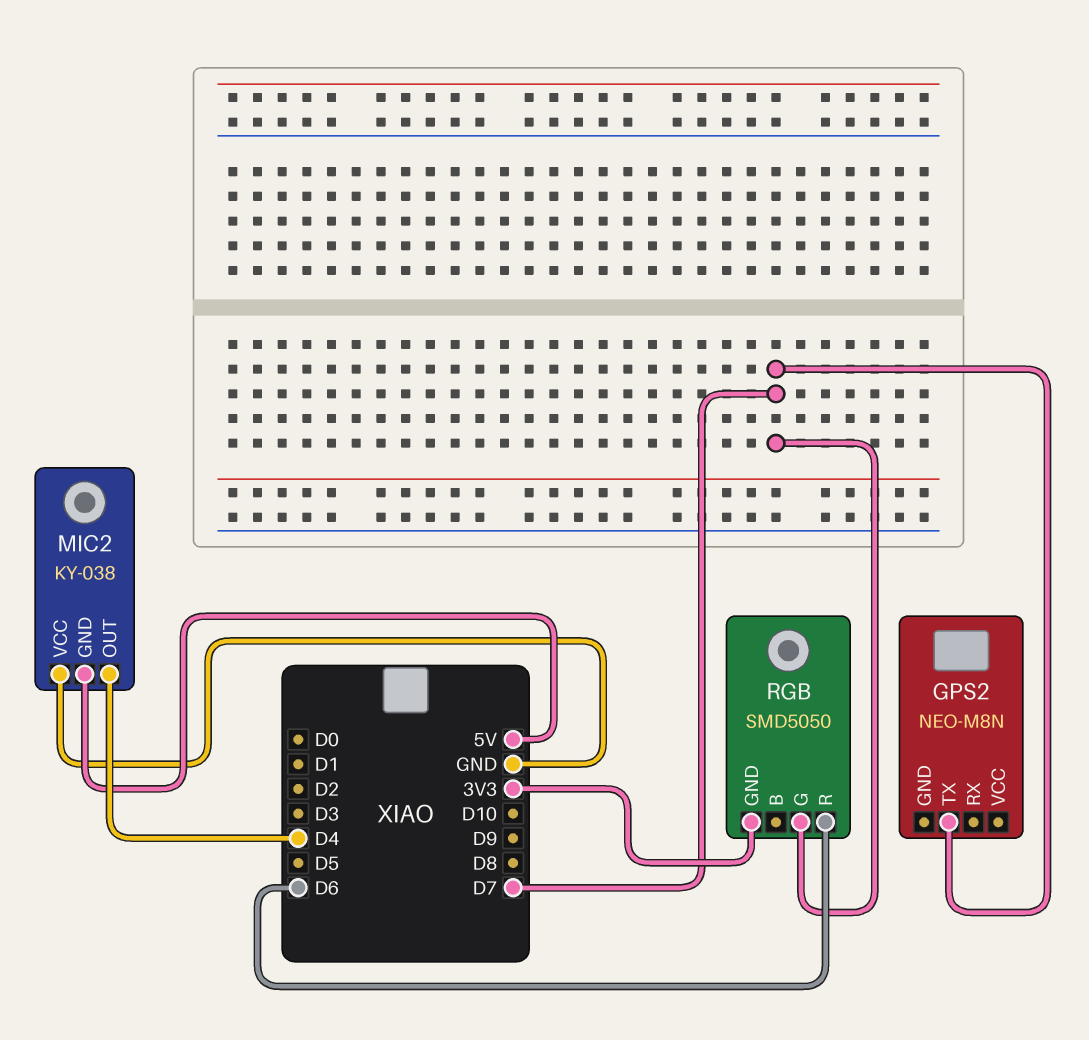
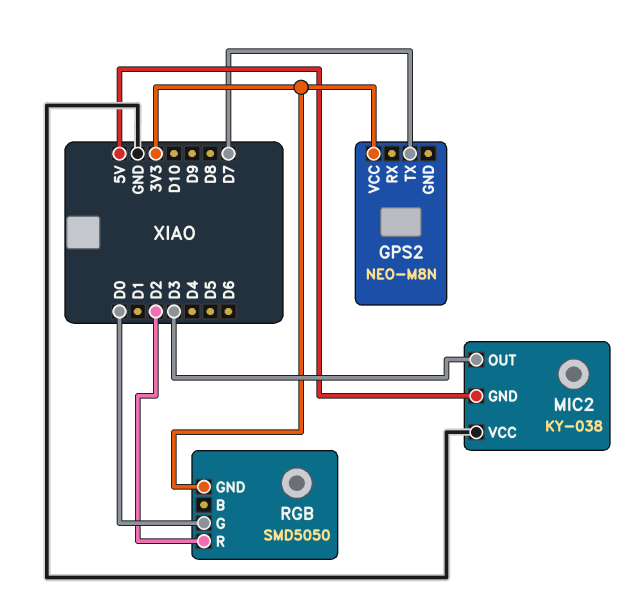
GPS2 pin VCC: none -> 3V3
MIC2 pin OUT: D4 -> D3
RGB pin G: D7 -> D0
RGB pin R: D6 -> D2

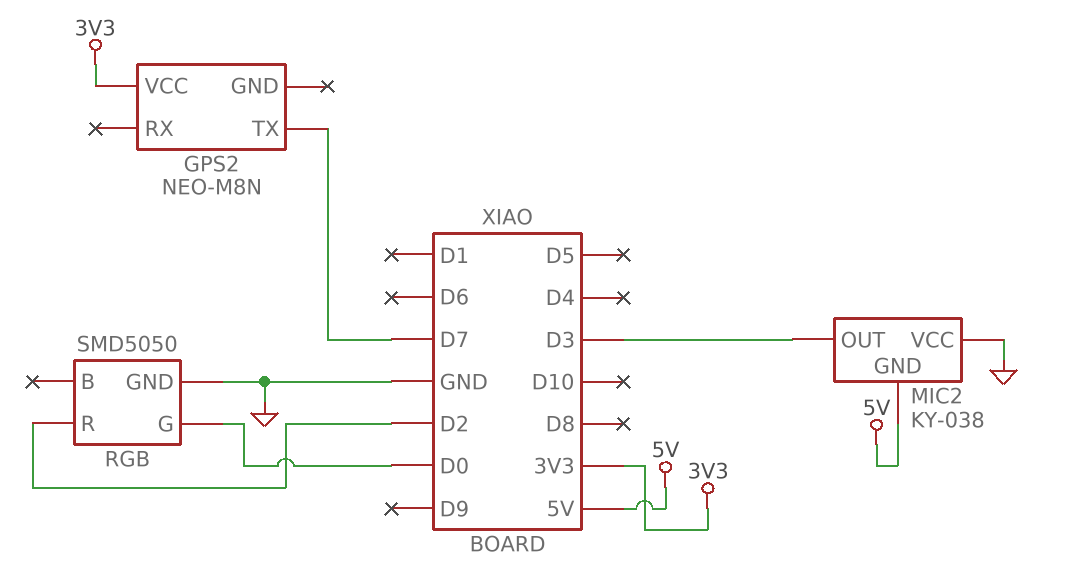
RGB pin GND: 3V3 -> GND

